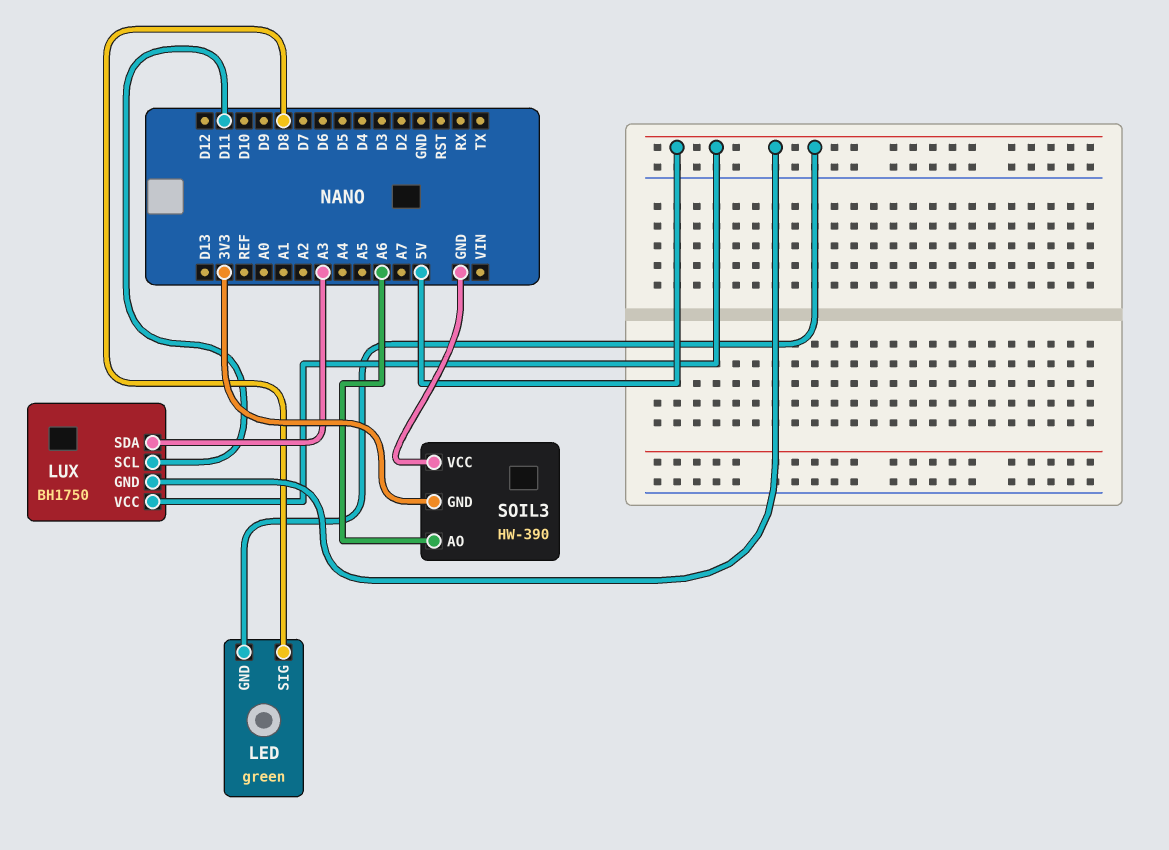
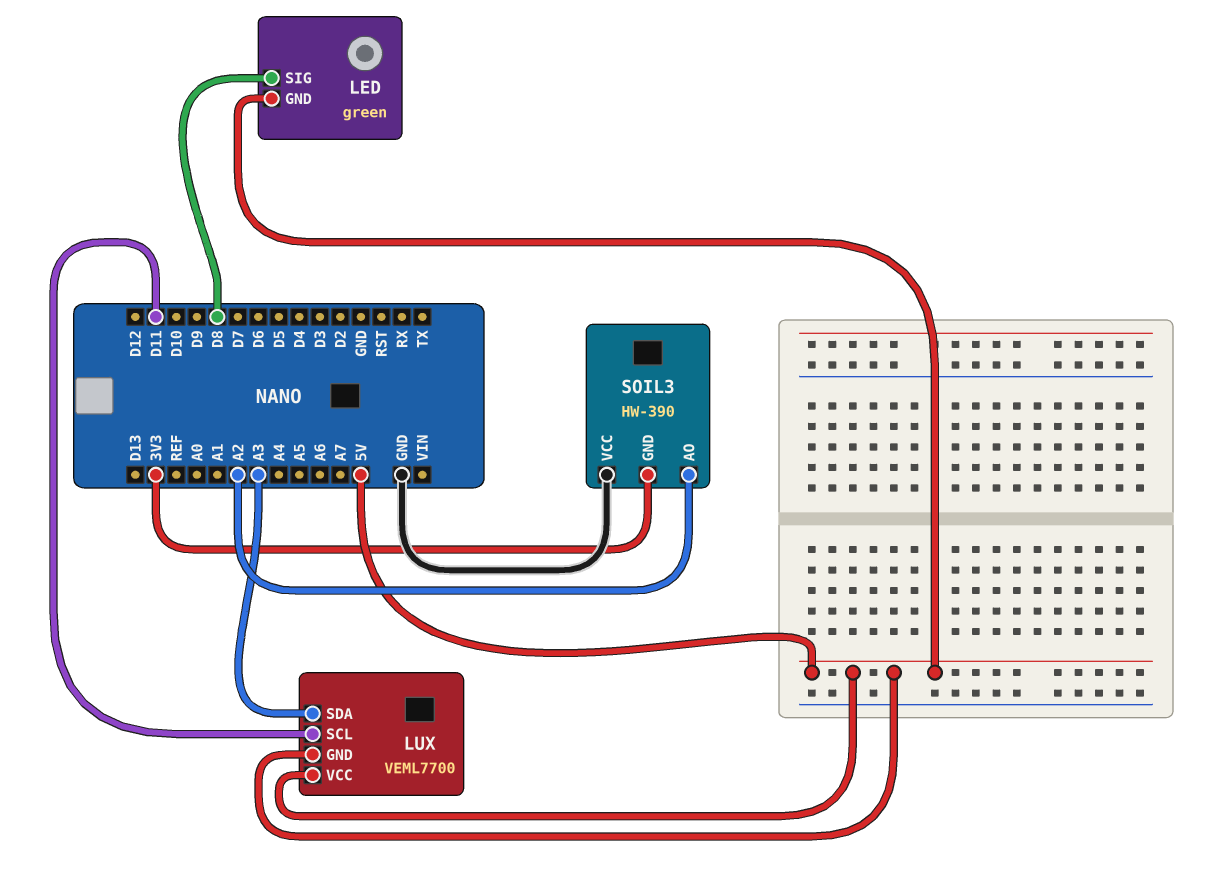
LUX: BH1750 -> VEML7700
SOIL3 pin AO: A6 -> A2

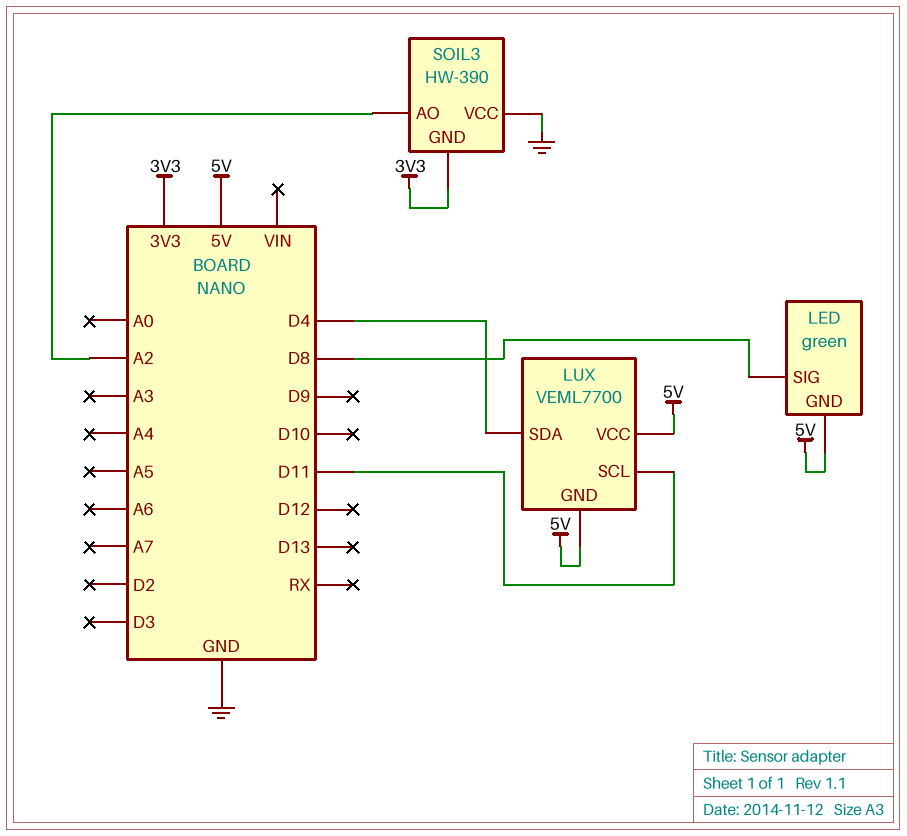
LUX pin SDA: A3 -> D4

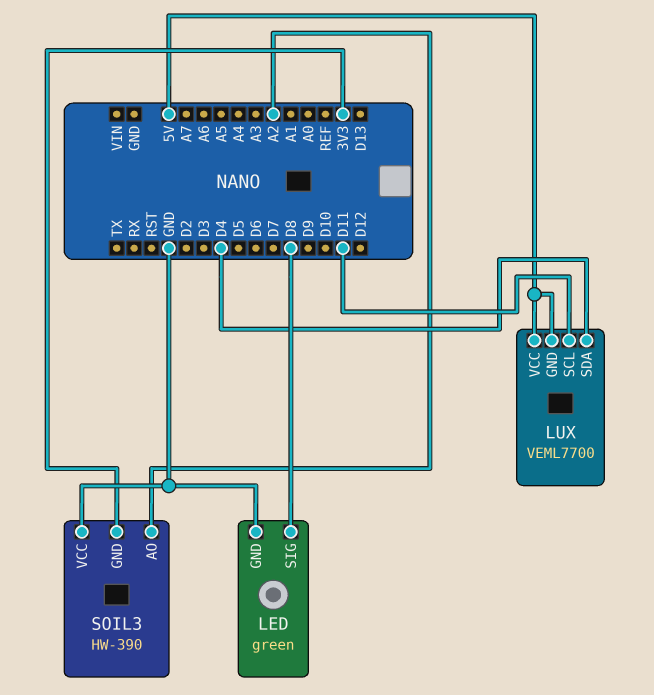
LED pin GND: 5V -> GND

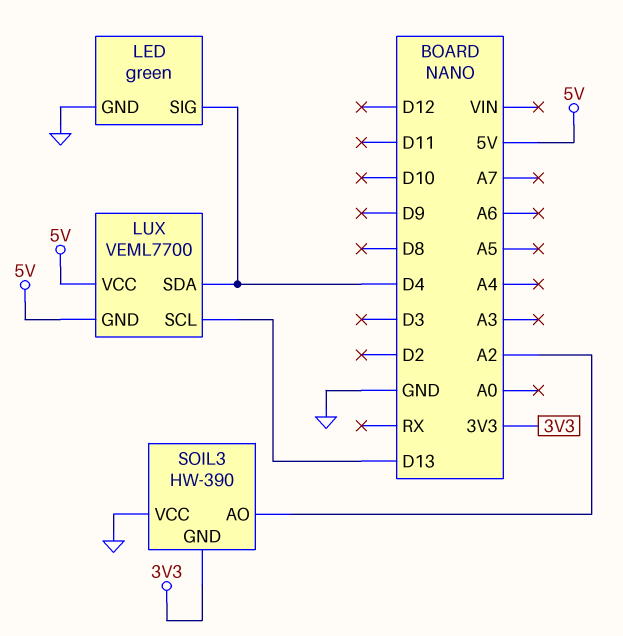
LED pin SIG: D8 -> D4
LUX pin SCL: D11 -> D13

